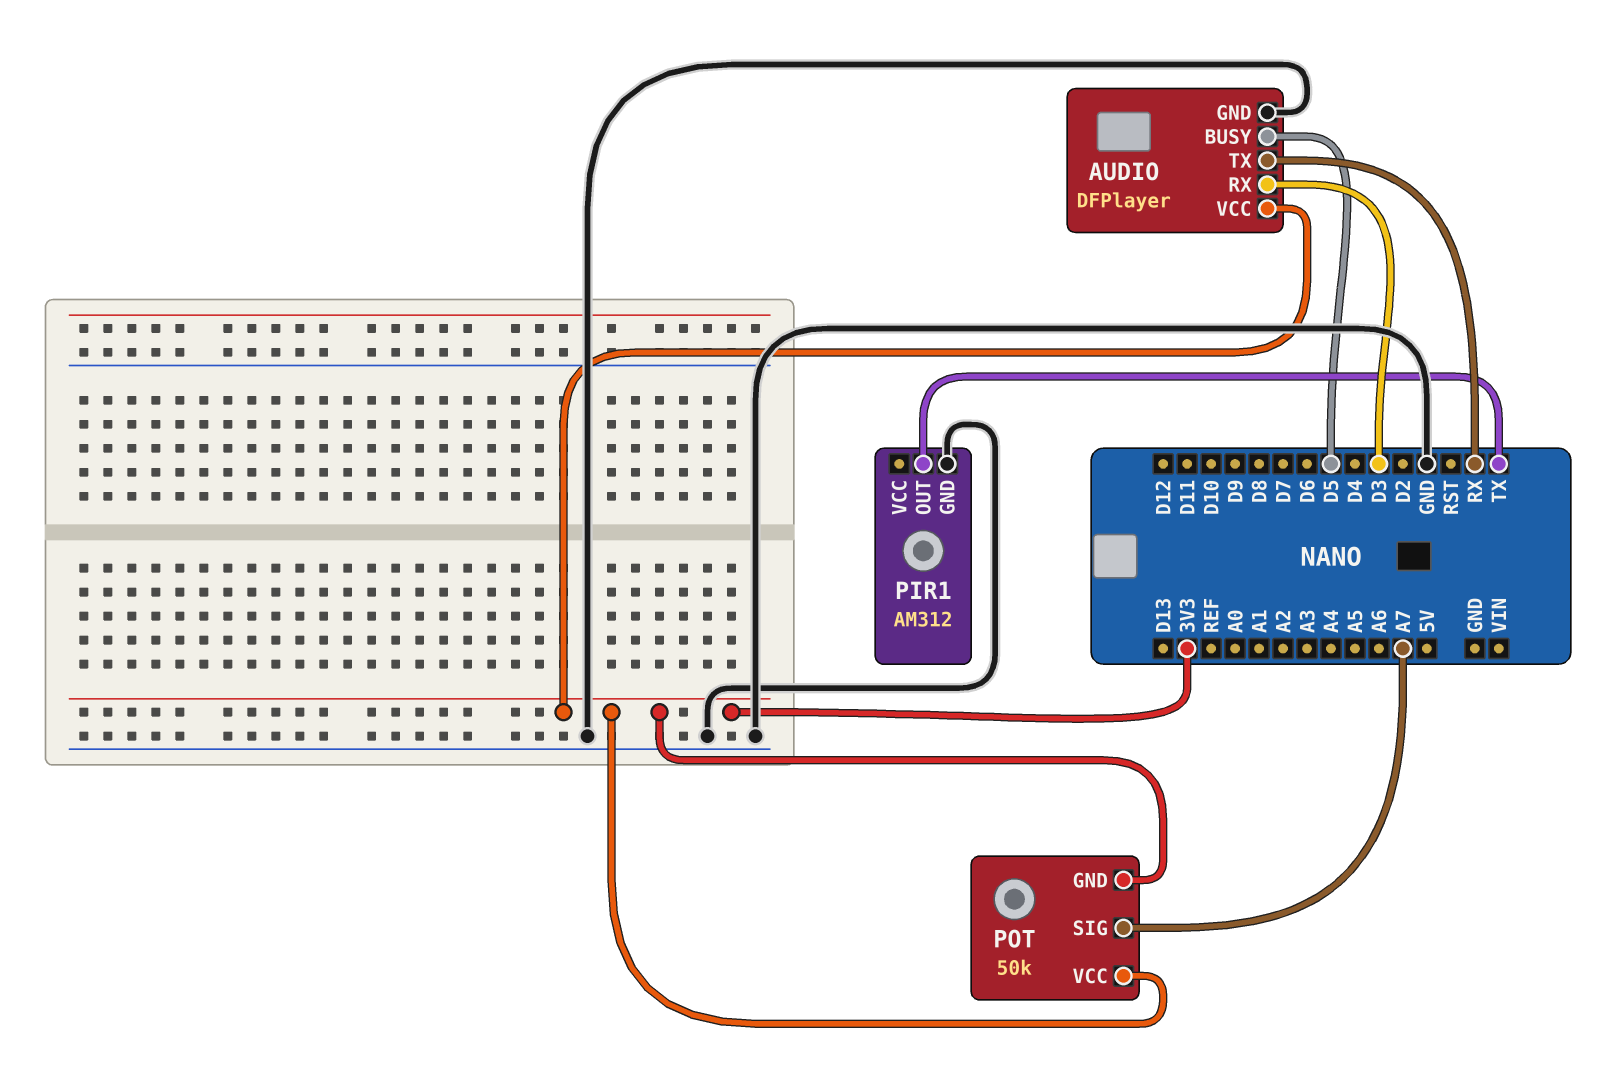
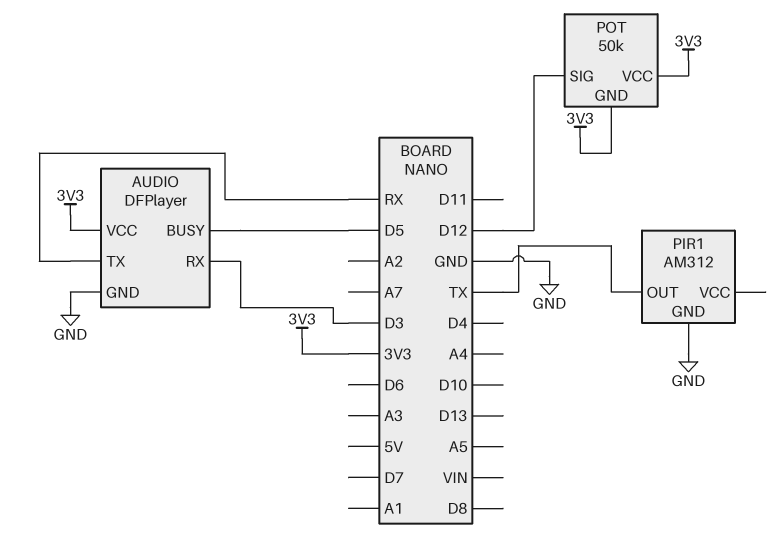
POT pin SIG: A7 -> D12

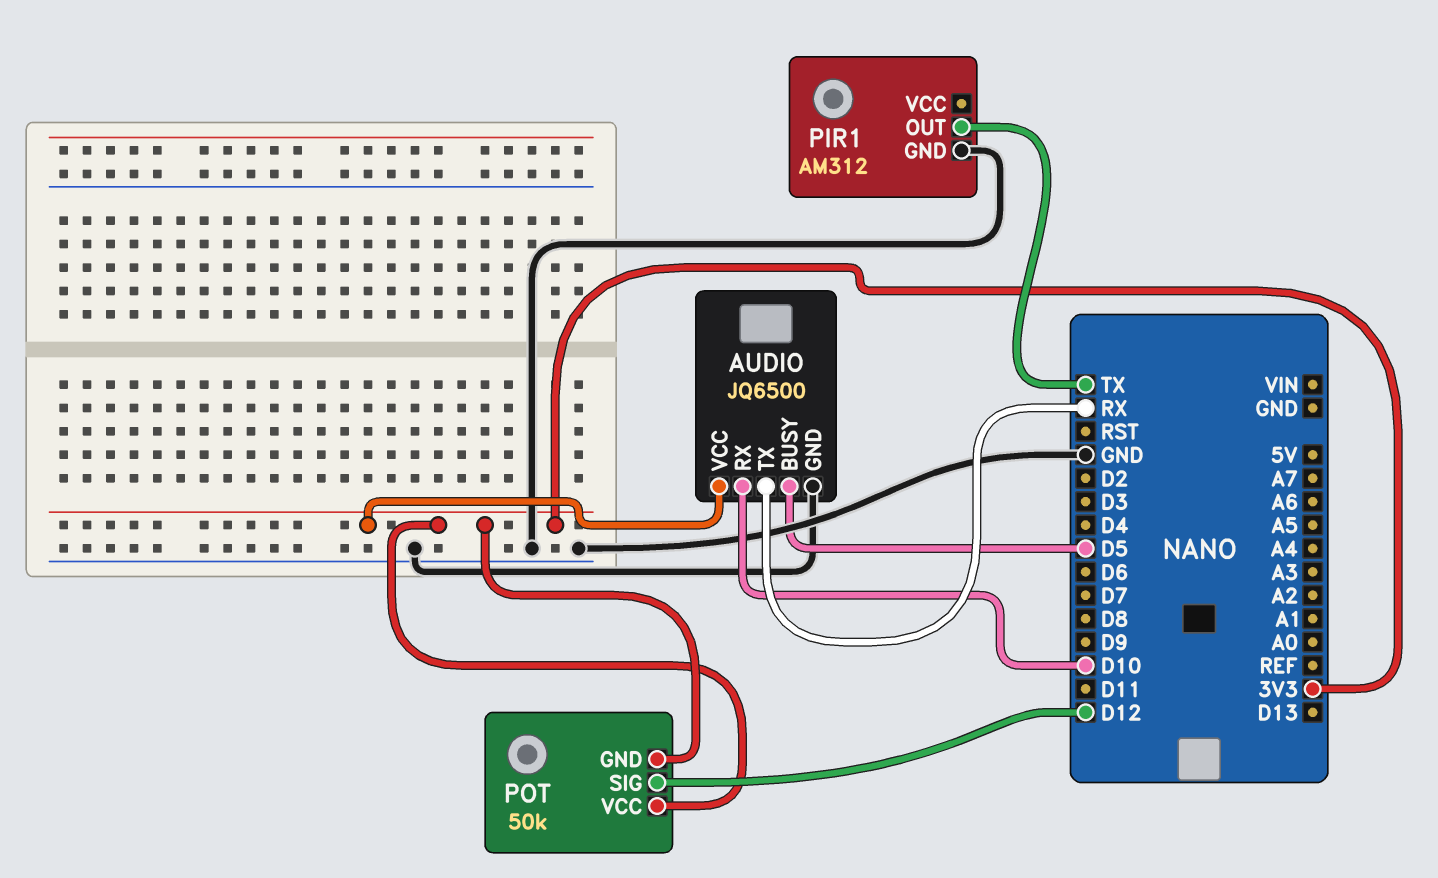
AUDIO: DFPlayer -> JQ6500
AUDIO pin RX: D3 -> D10

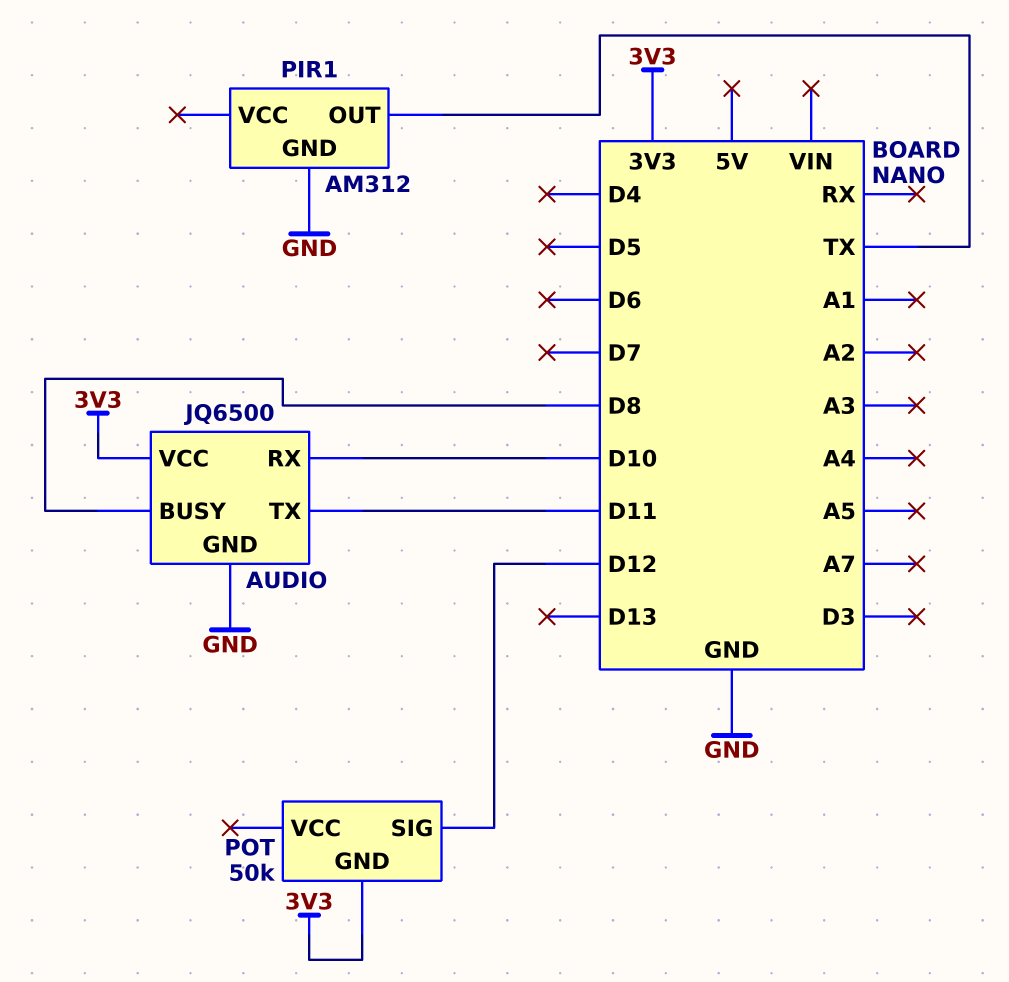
AUDIO pin BUSY: D5 -> D8
AUDIO pin TX: RX -> D11
POT pin VCC: 3V3 -> none

